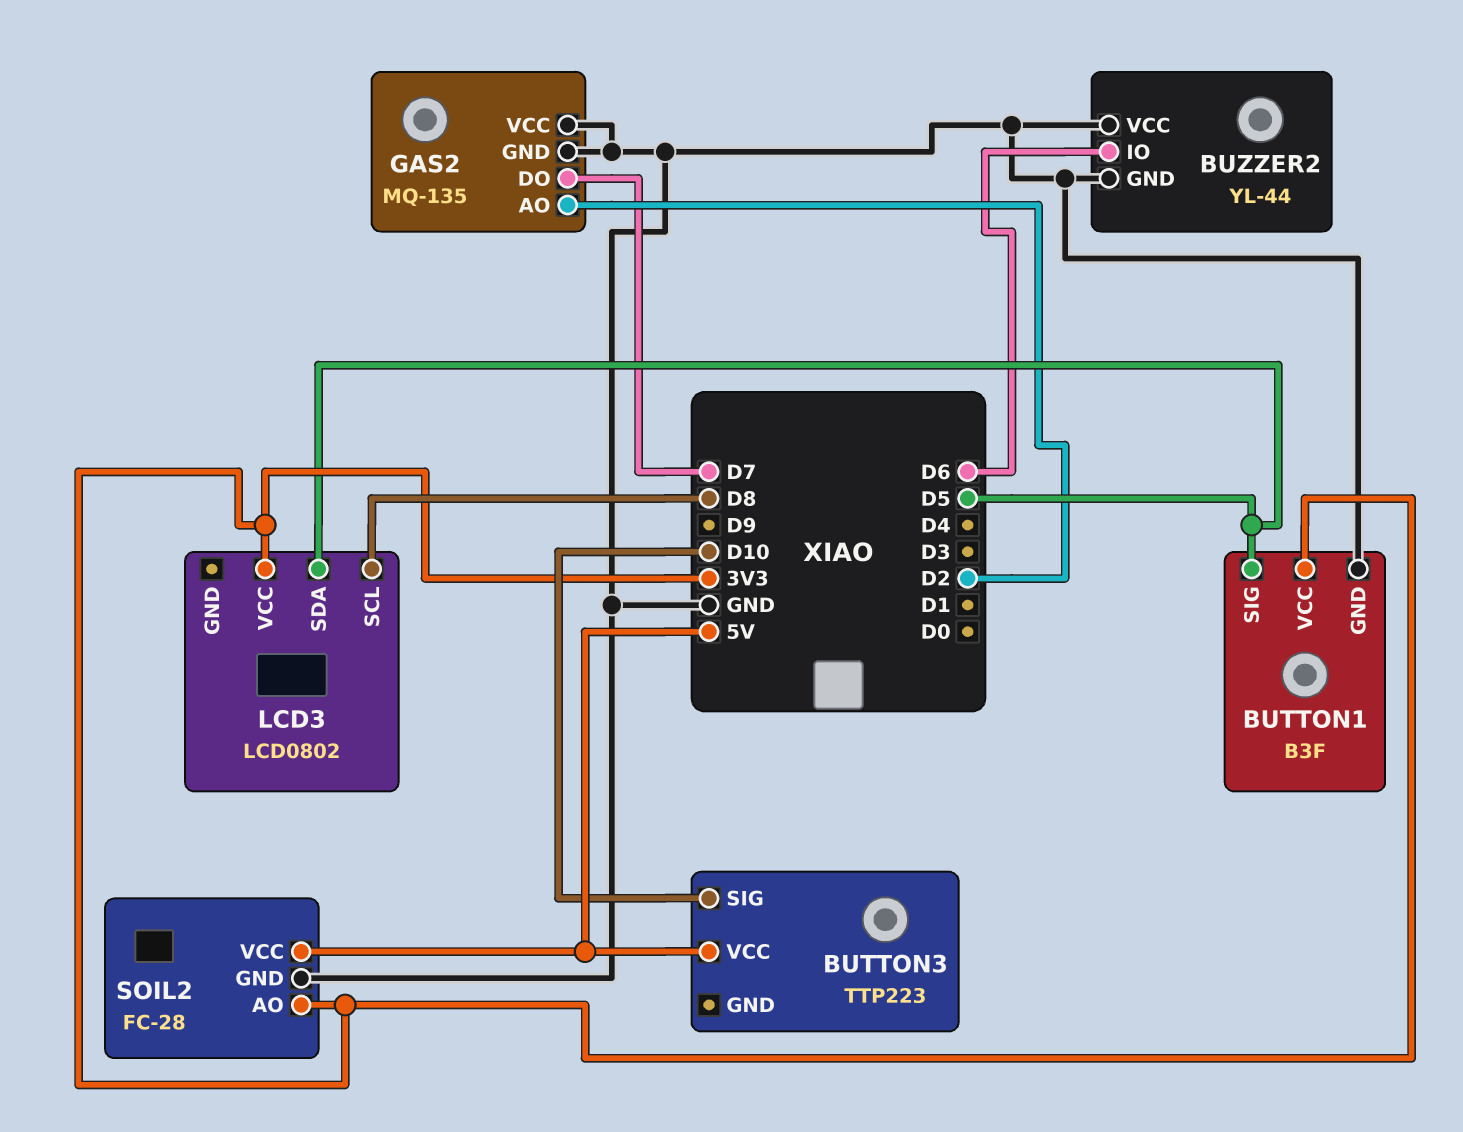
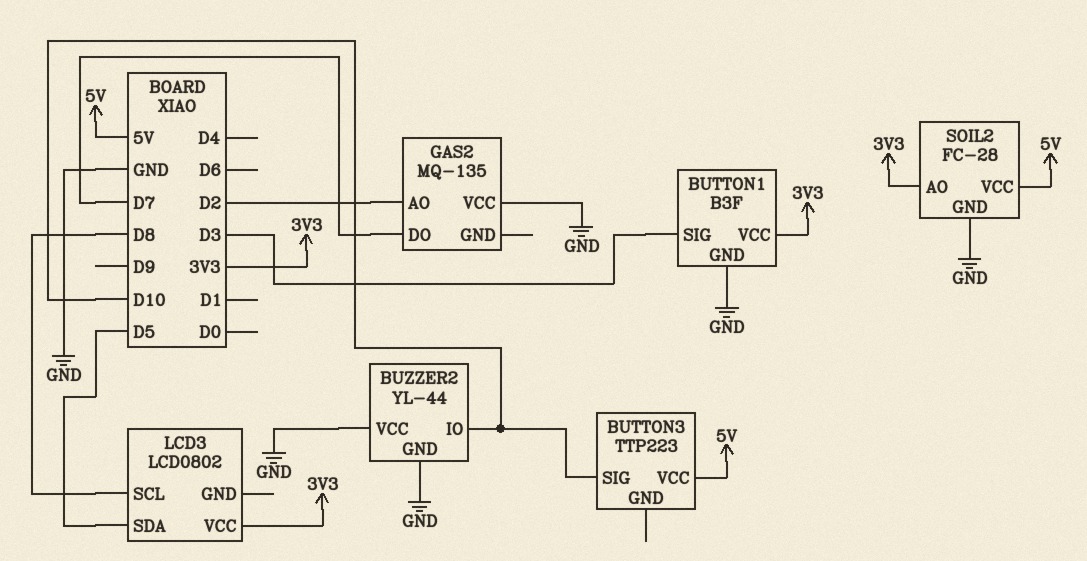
BUTTON1 pin SIG: D5 -> D3
BUZZER2 pin IO: D6 -> D10
GAS2 pin GND: GND -> none

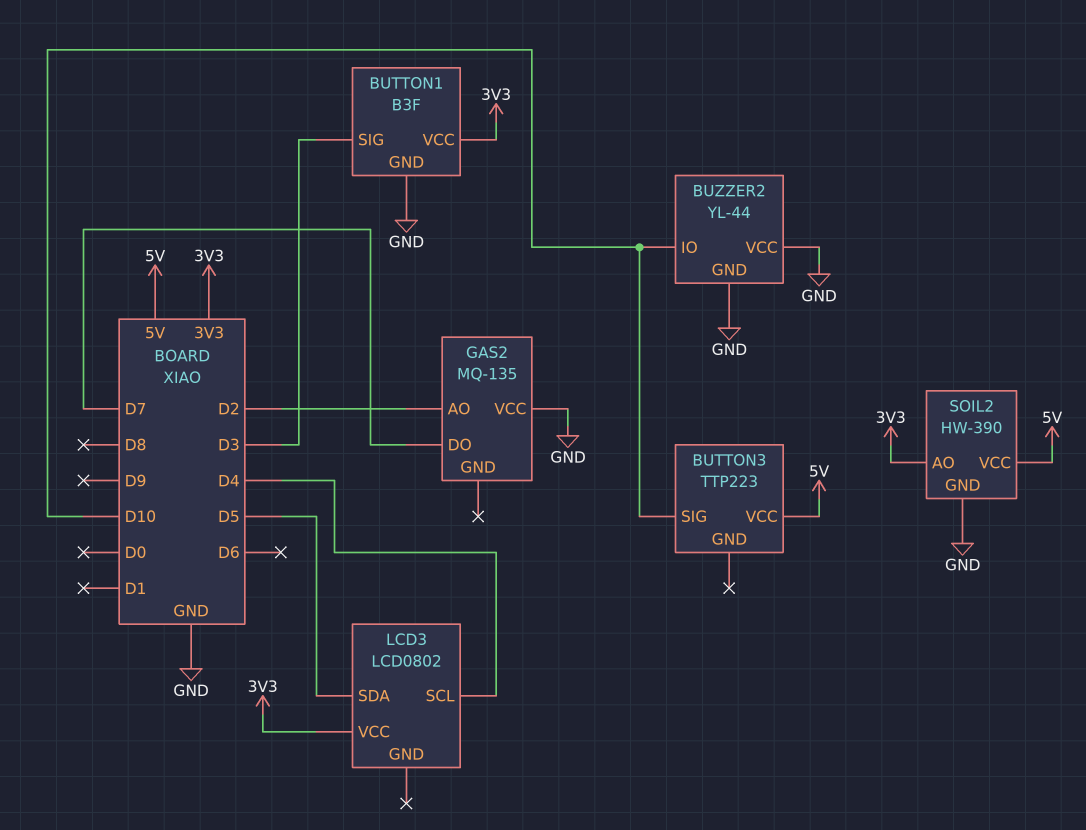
LCD3 pin SCL: D8 -> D4
SOIL2: FC-28 -> HW-390

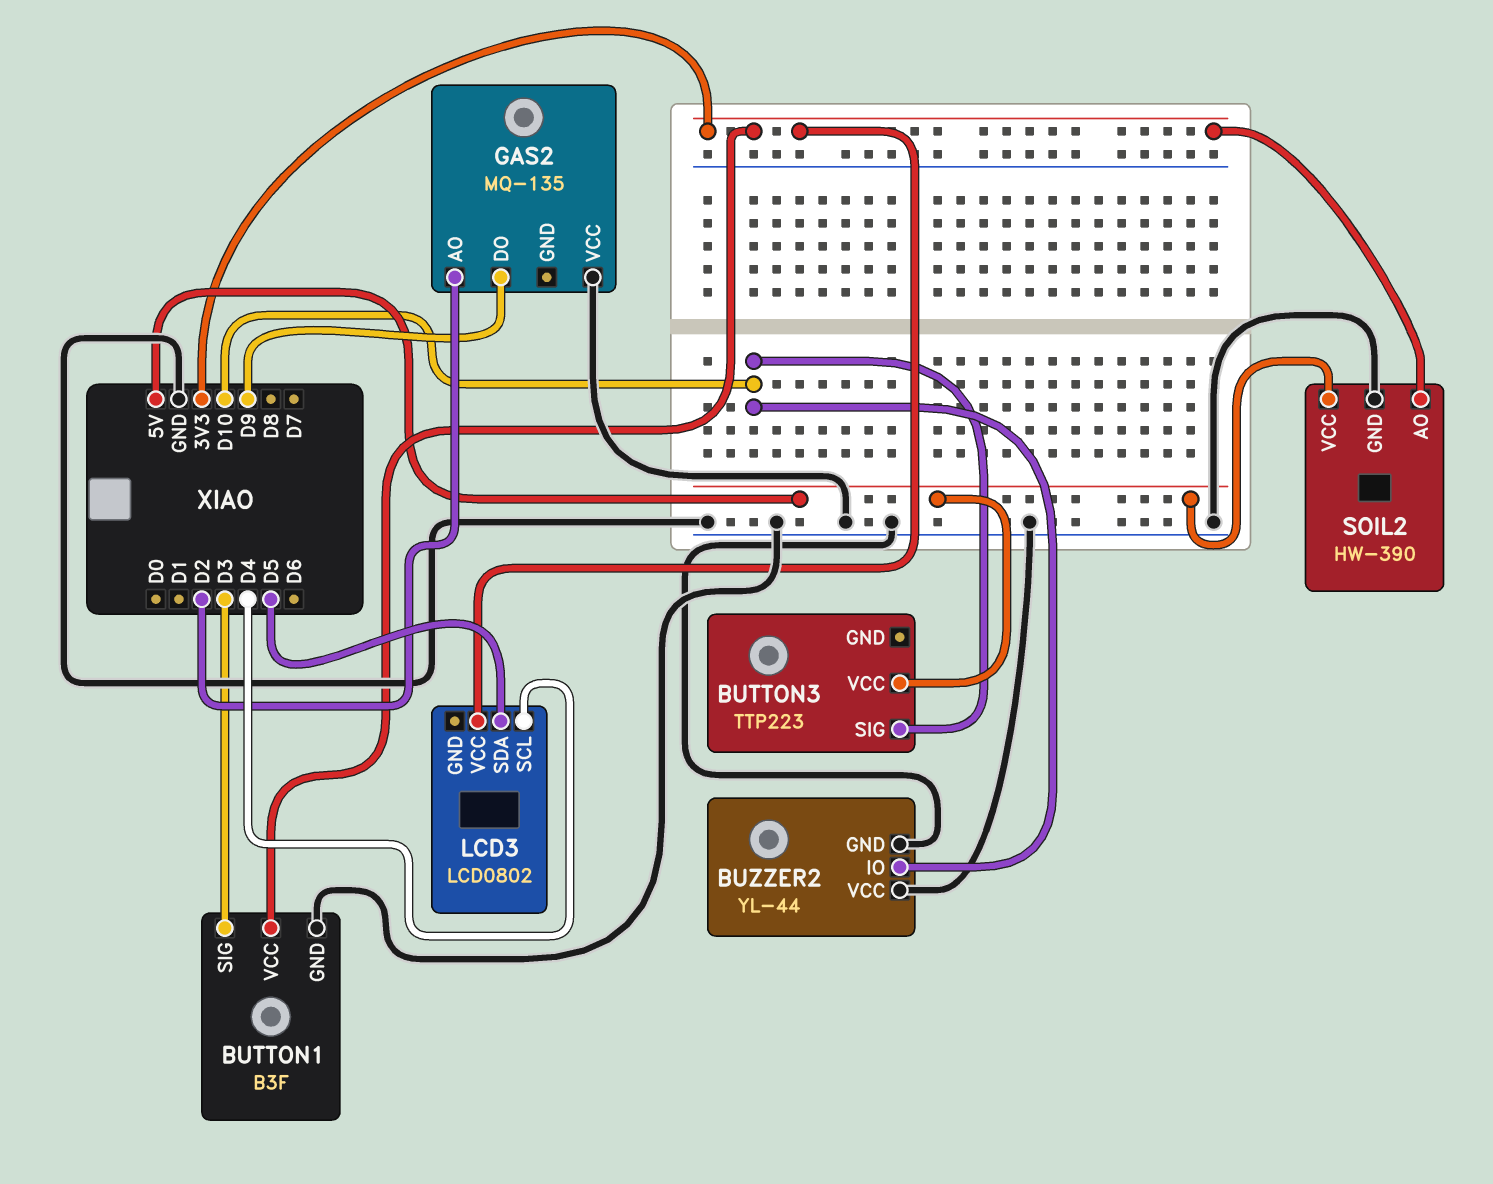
GAS2 pin DO: D7 -> D9

